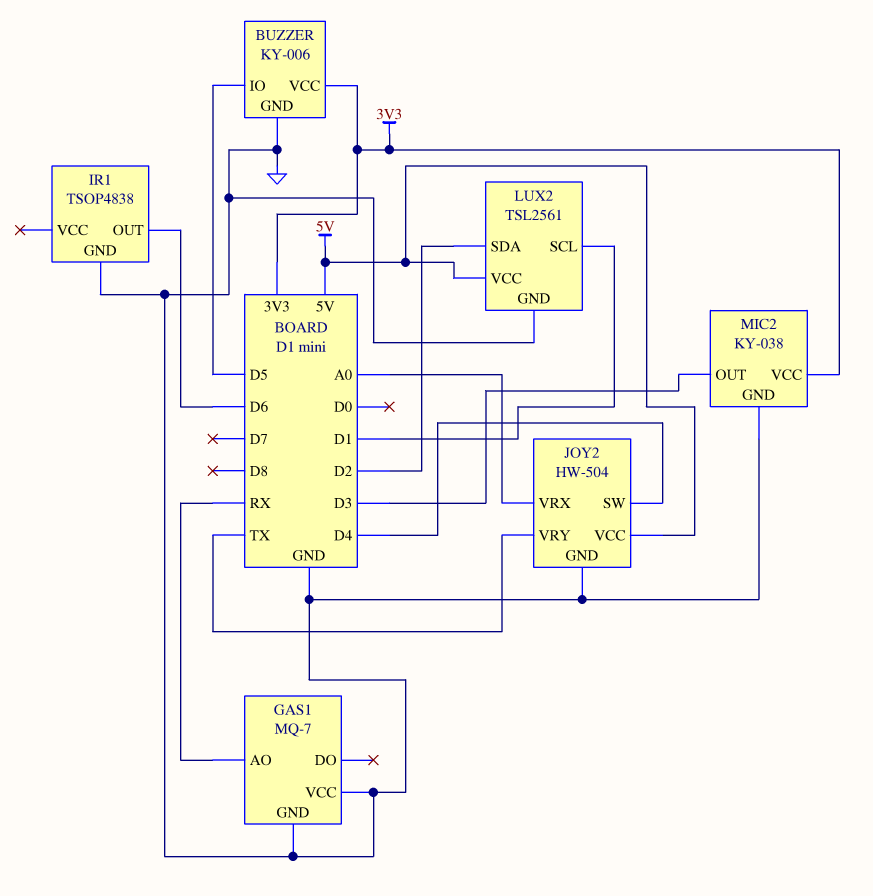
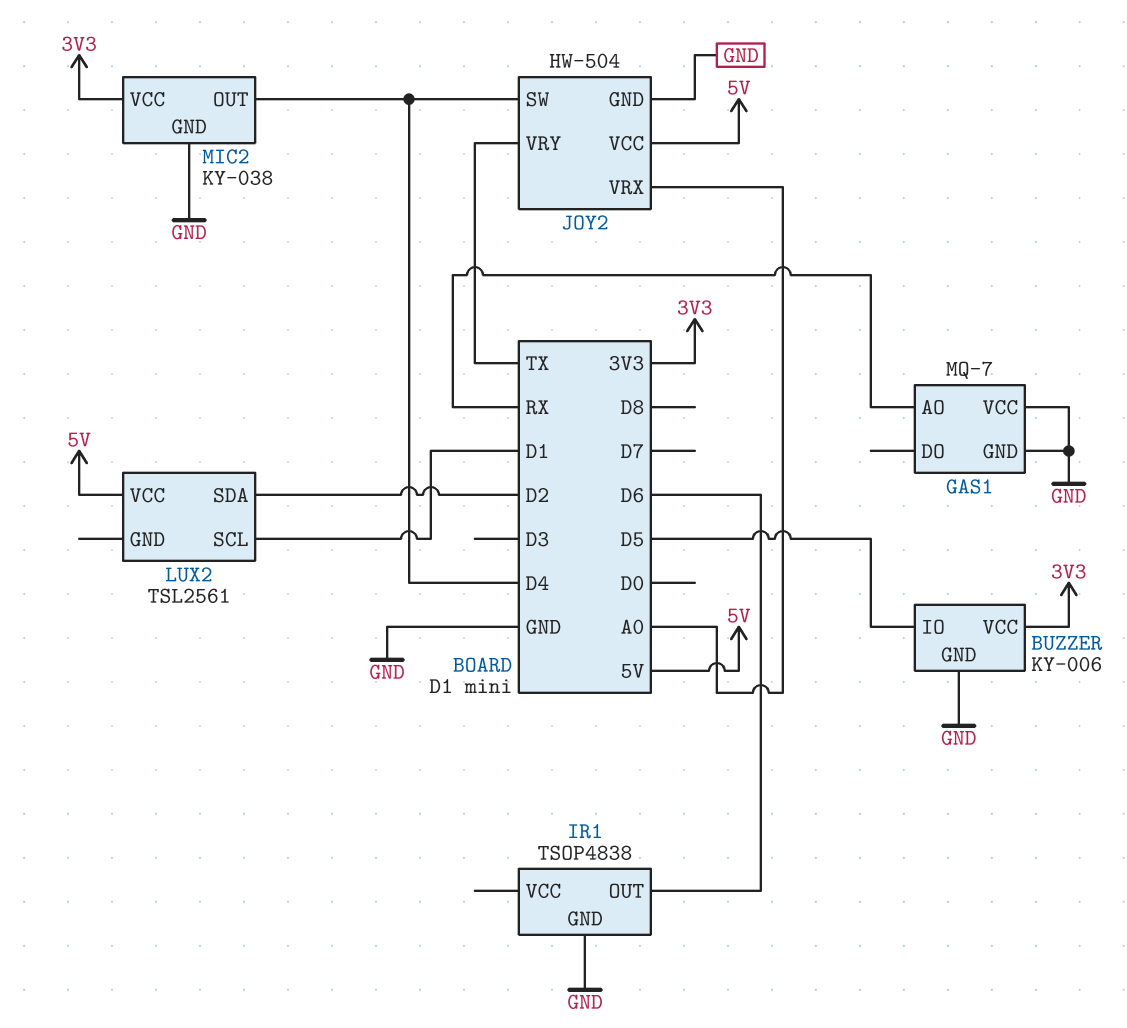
LUX2 pin GND: GND -> none
MIC2 pin OUT: D3 -> D4

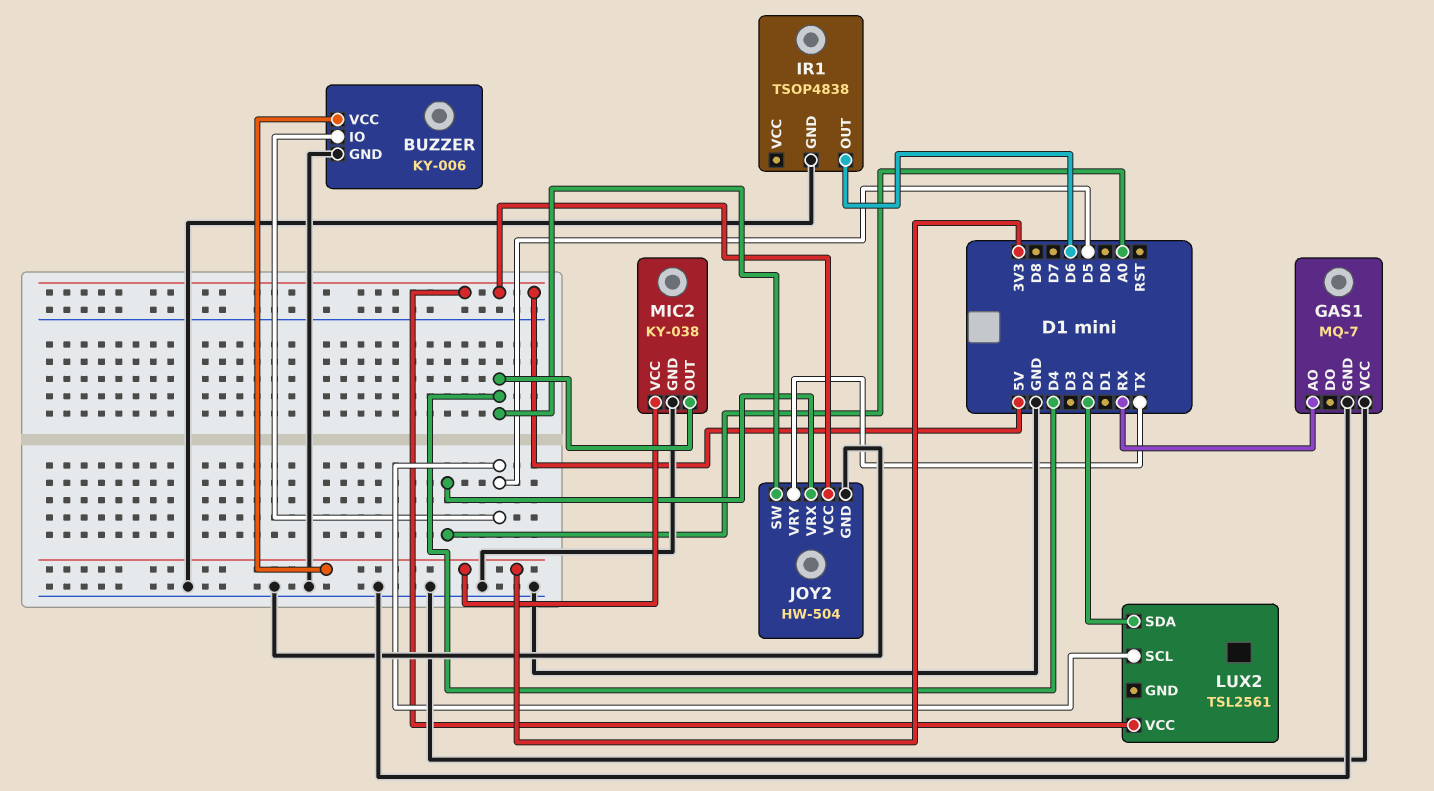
LUX2 pin SCL: D1 -> D5

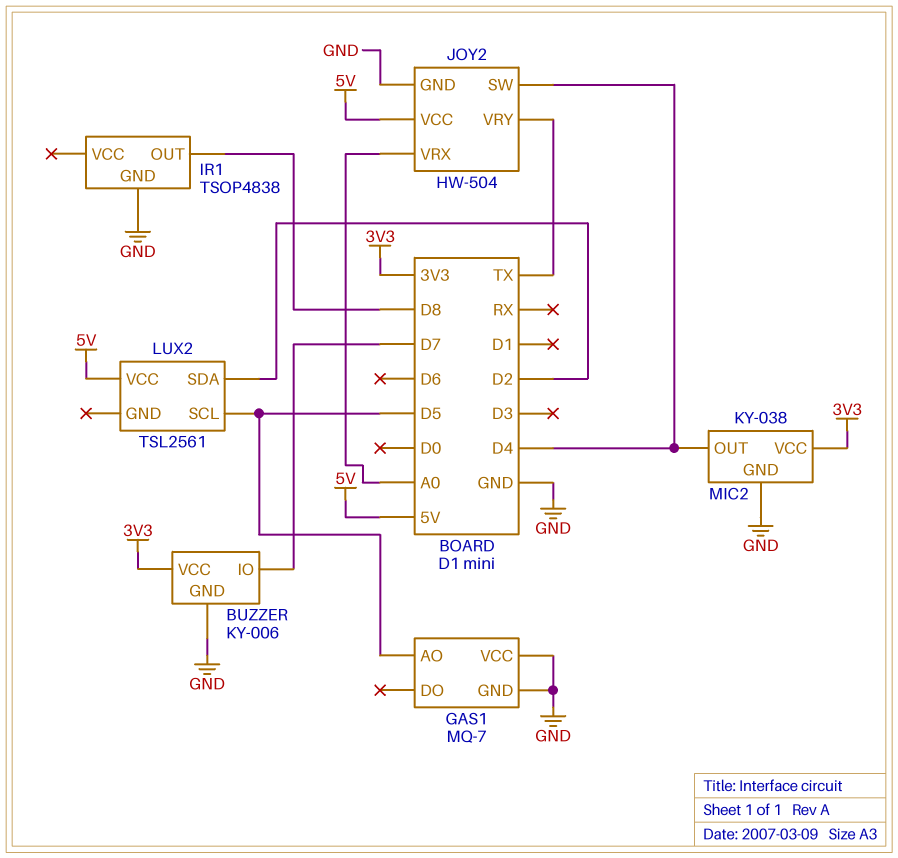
BUZZER pin IO: D5 -> D7
GAS1 pin AO: RX -> D5
IR1 pin OUT: D6 -> D8

